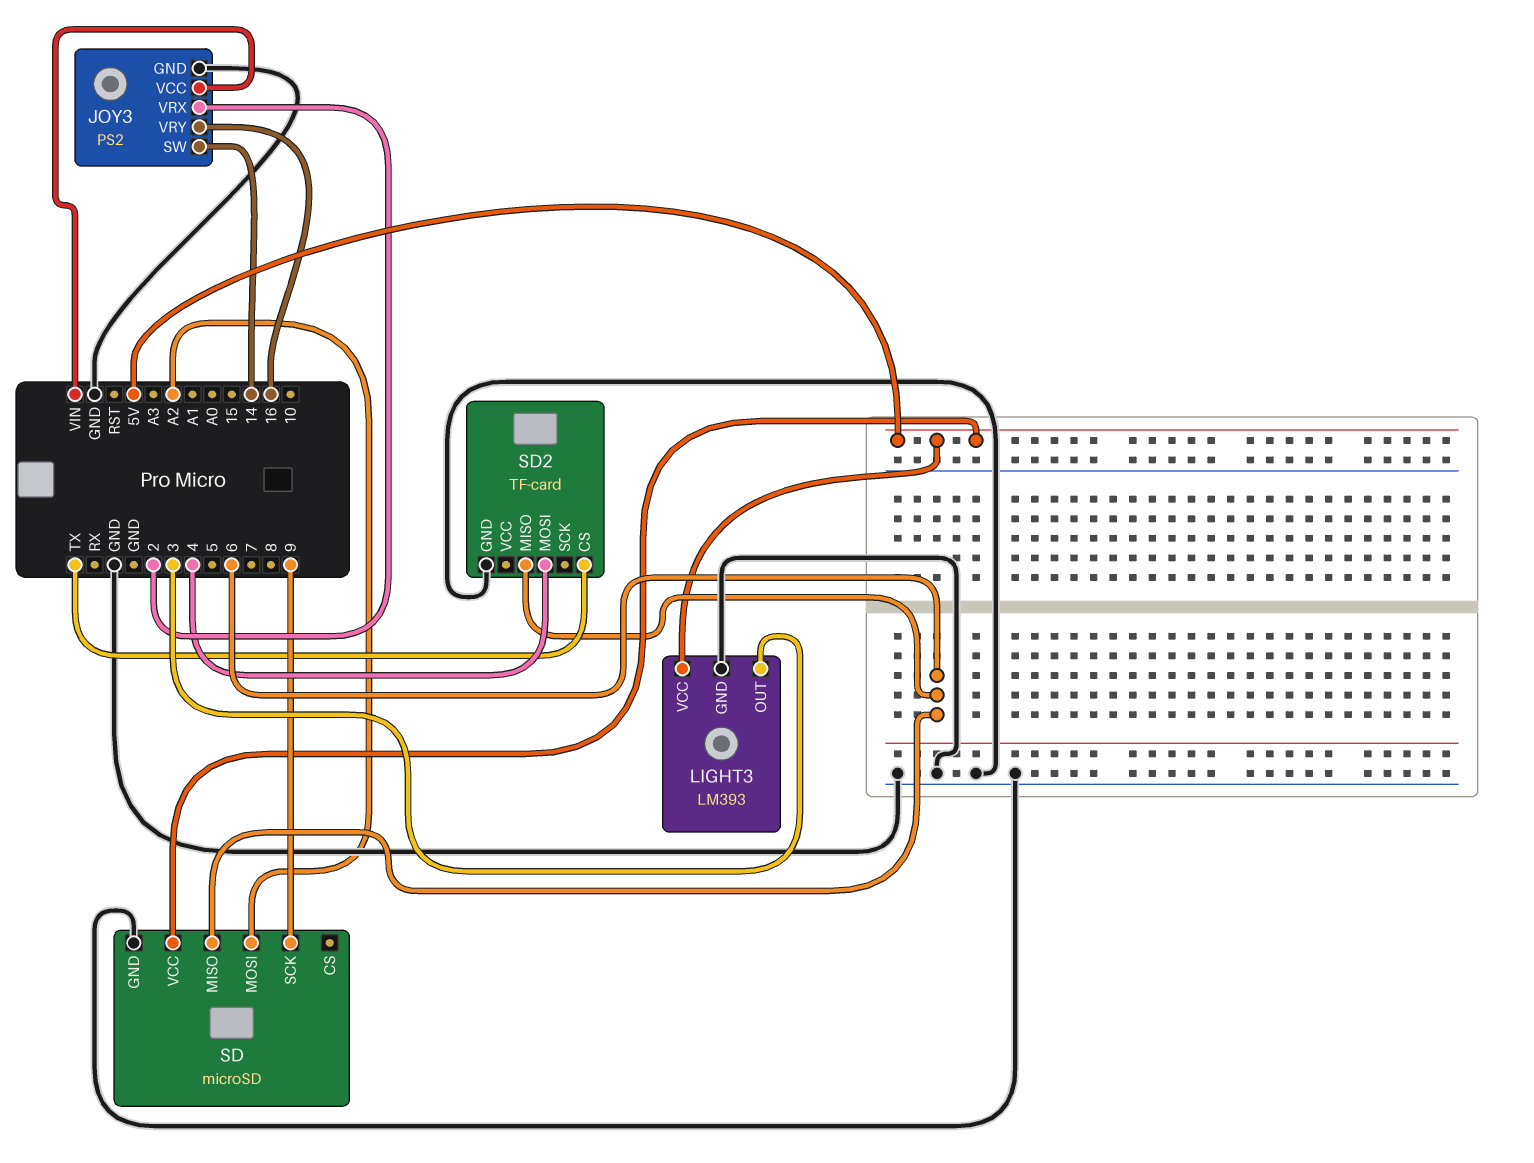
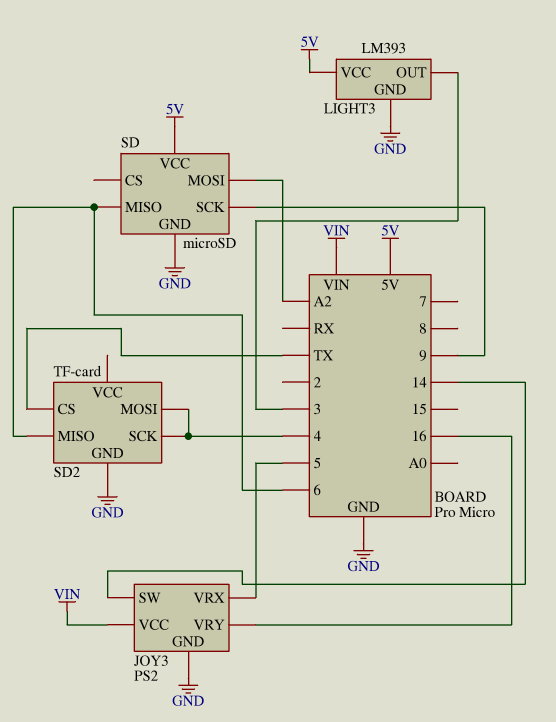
JOY3 pin VRX: 2 -> 5
SD2 pin SCK: none -> 4

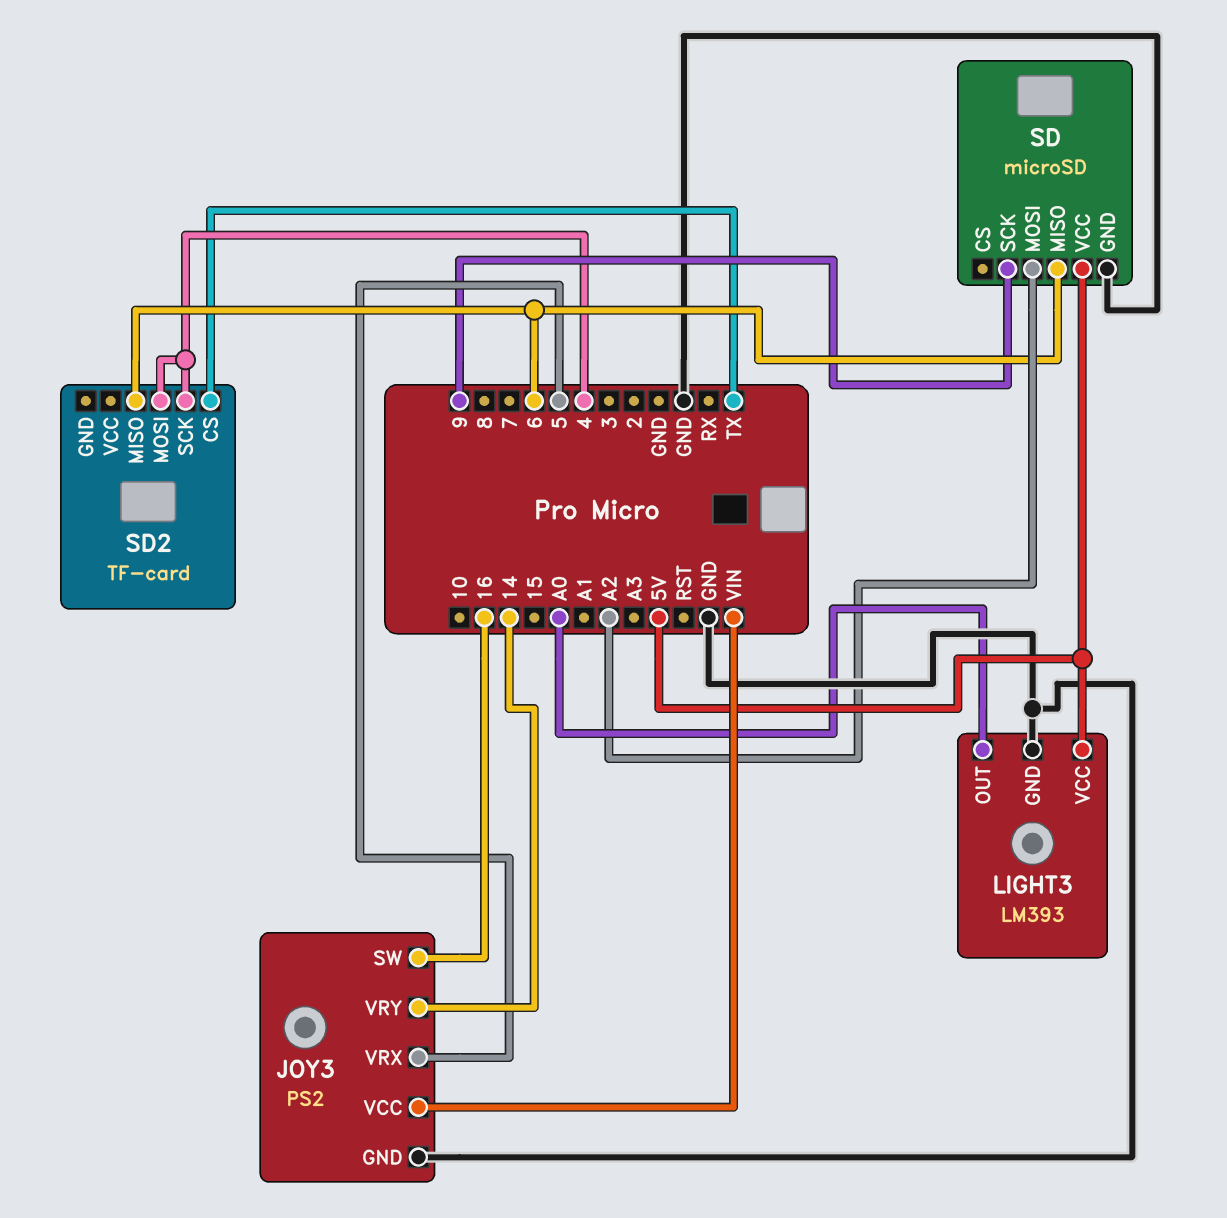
JOY3 pin SW: 14 -> 16
JOY3 pin VRY: 16 -> 14
LIGHT3 pin OUT: 3 -> A0
SD2 pin GND: GND -> none

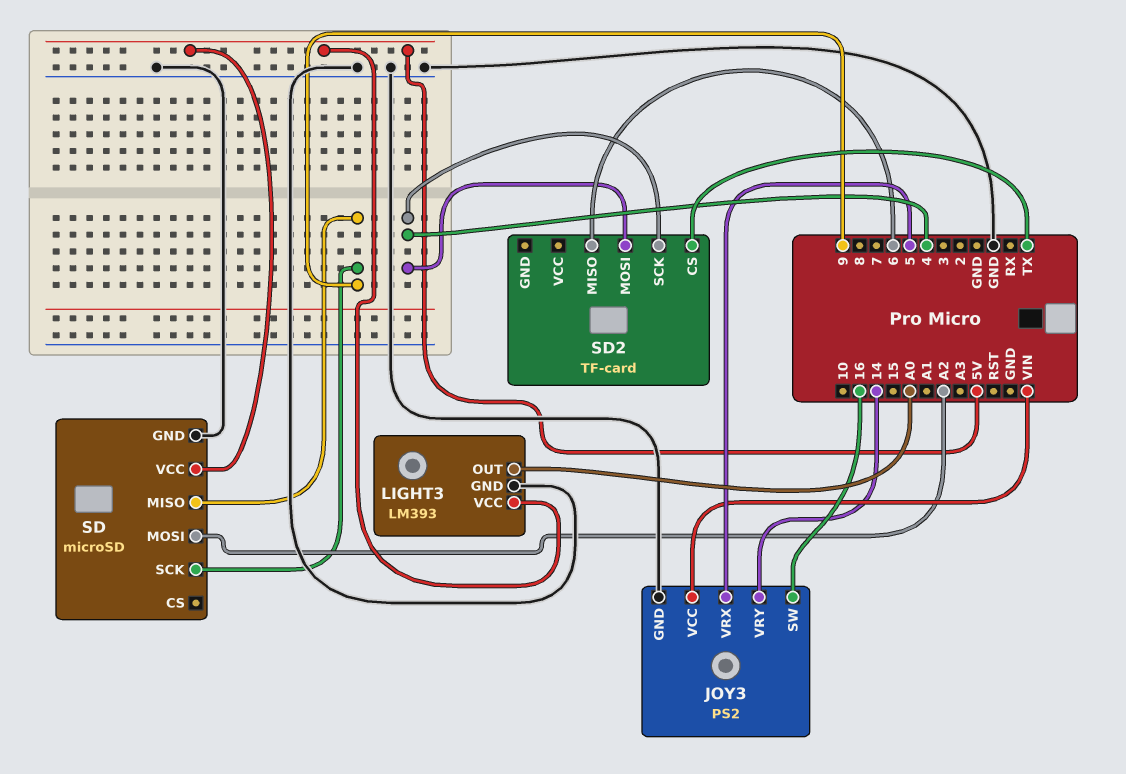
SD pin MISO: 6 -> 9

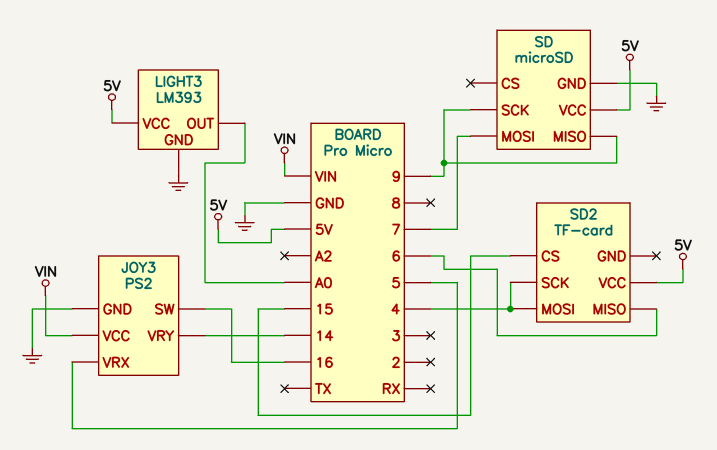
SD pin MOSI: A2 -> 7
SD2 pin CS: TX -> 15
SD2 pin VCC: none -> 5V

